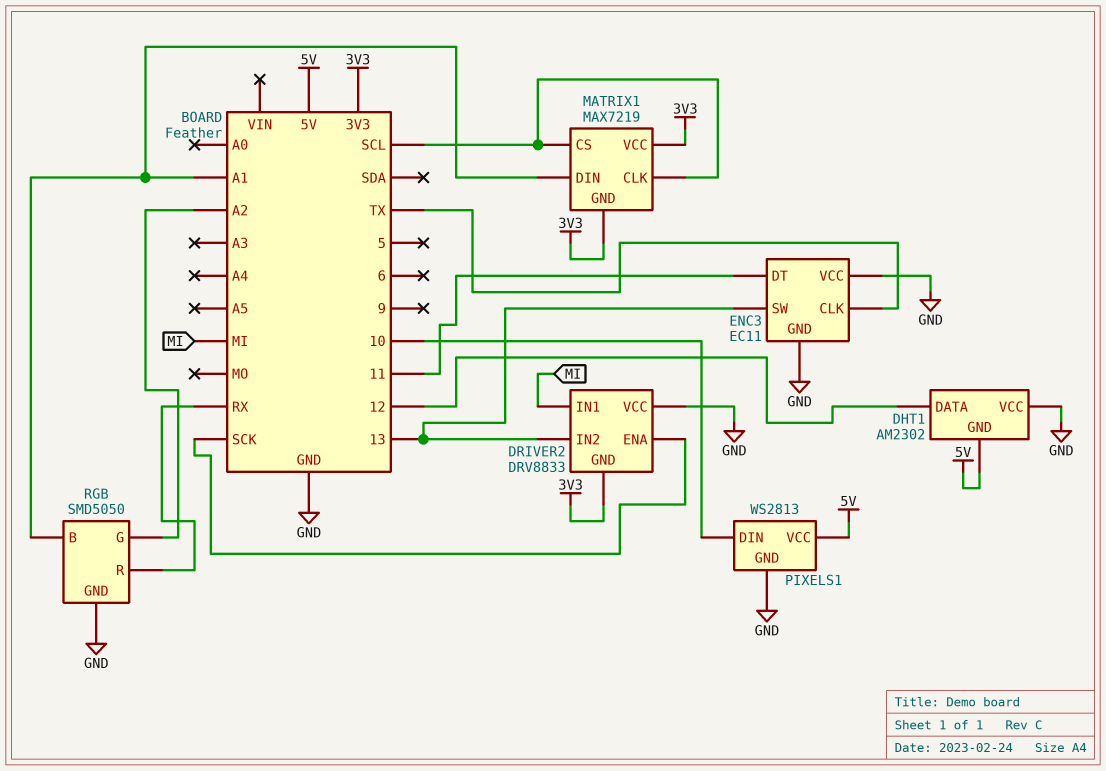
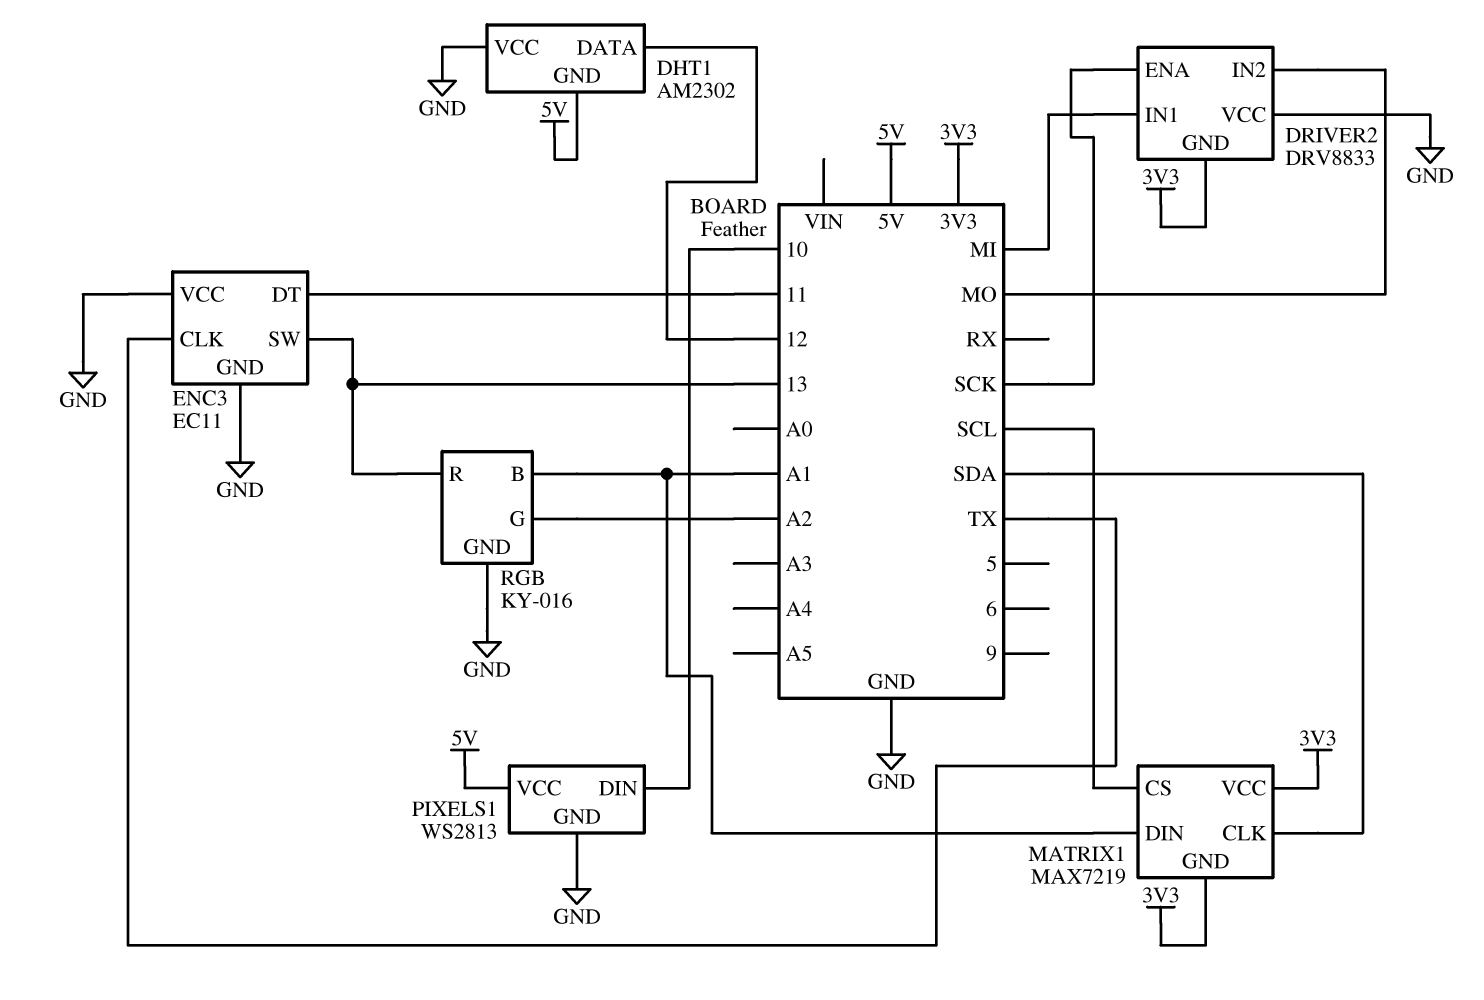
DRIVER2 pin IN2: 13 -> MO
MATRIX1 pin CLK: SCL -> SDA
RGB: SMD5050 -> KY-016
RGB pin R: RX -> 13

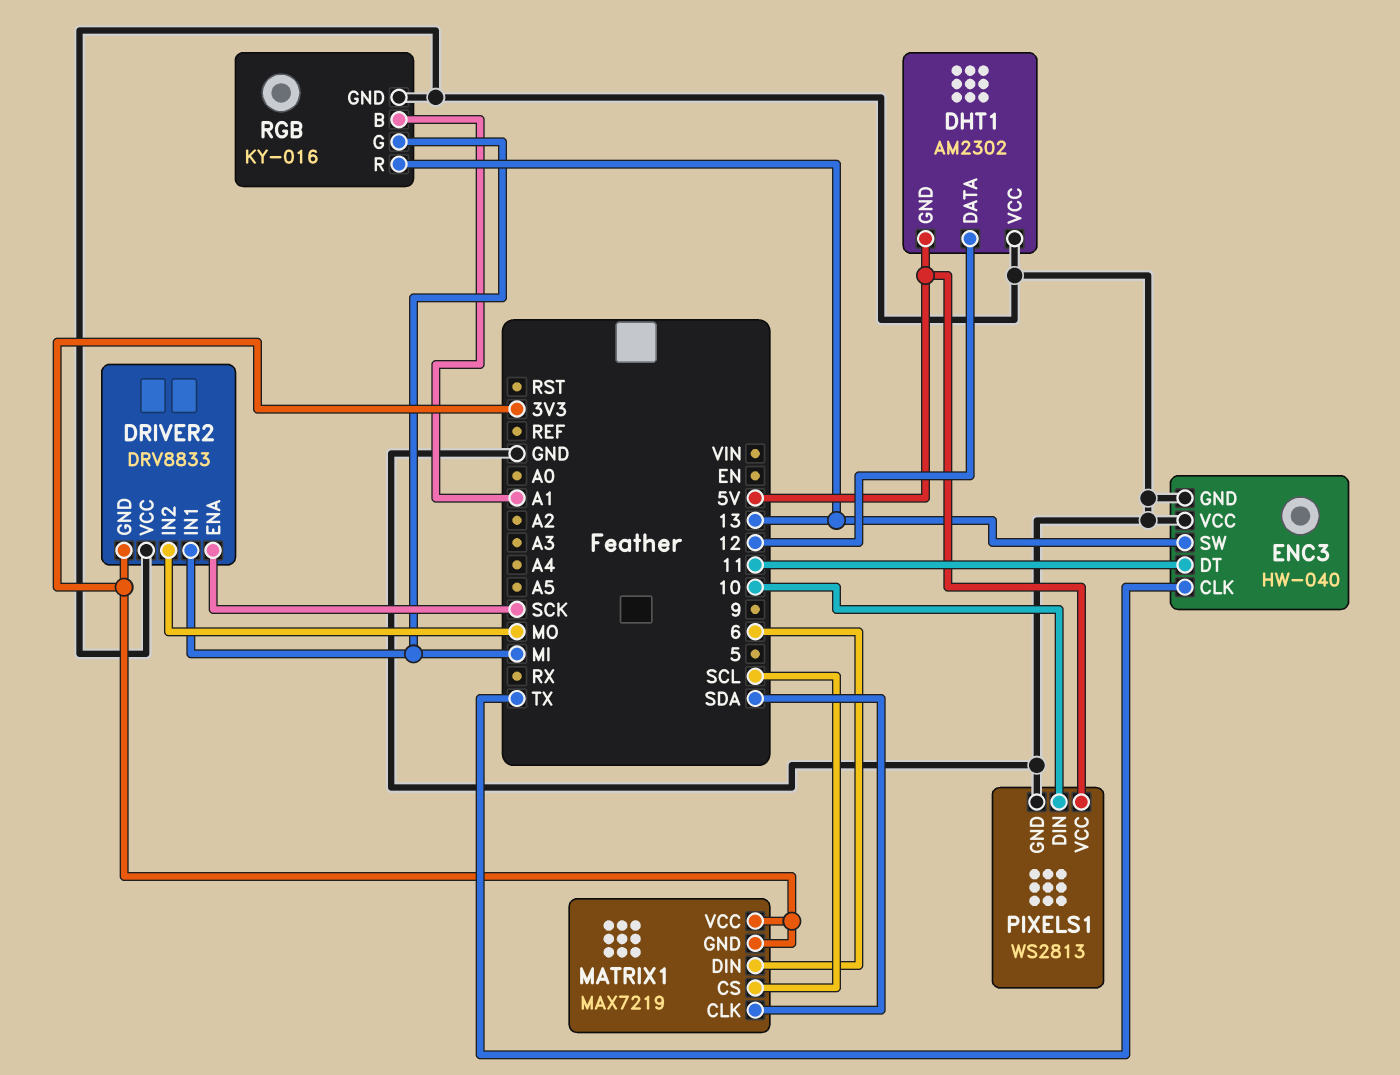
ENC3: EC11 -> HW-040
MATRIX1 pin DIN: A1 -> 6
RGB pin G: A2 -> MI

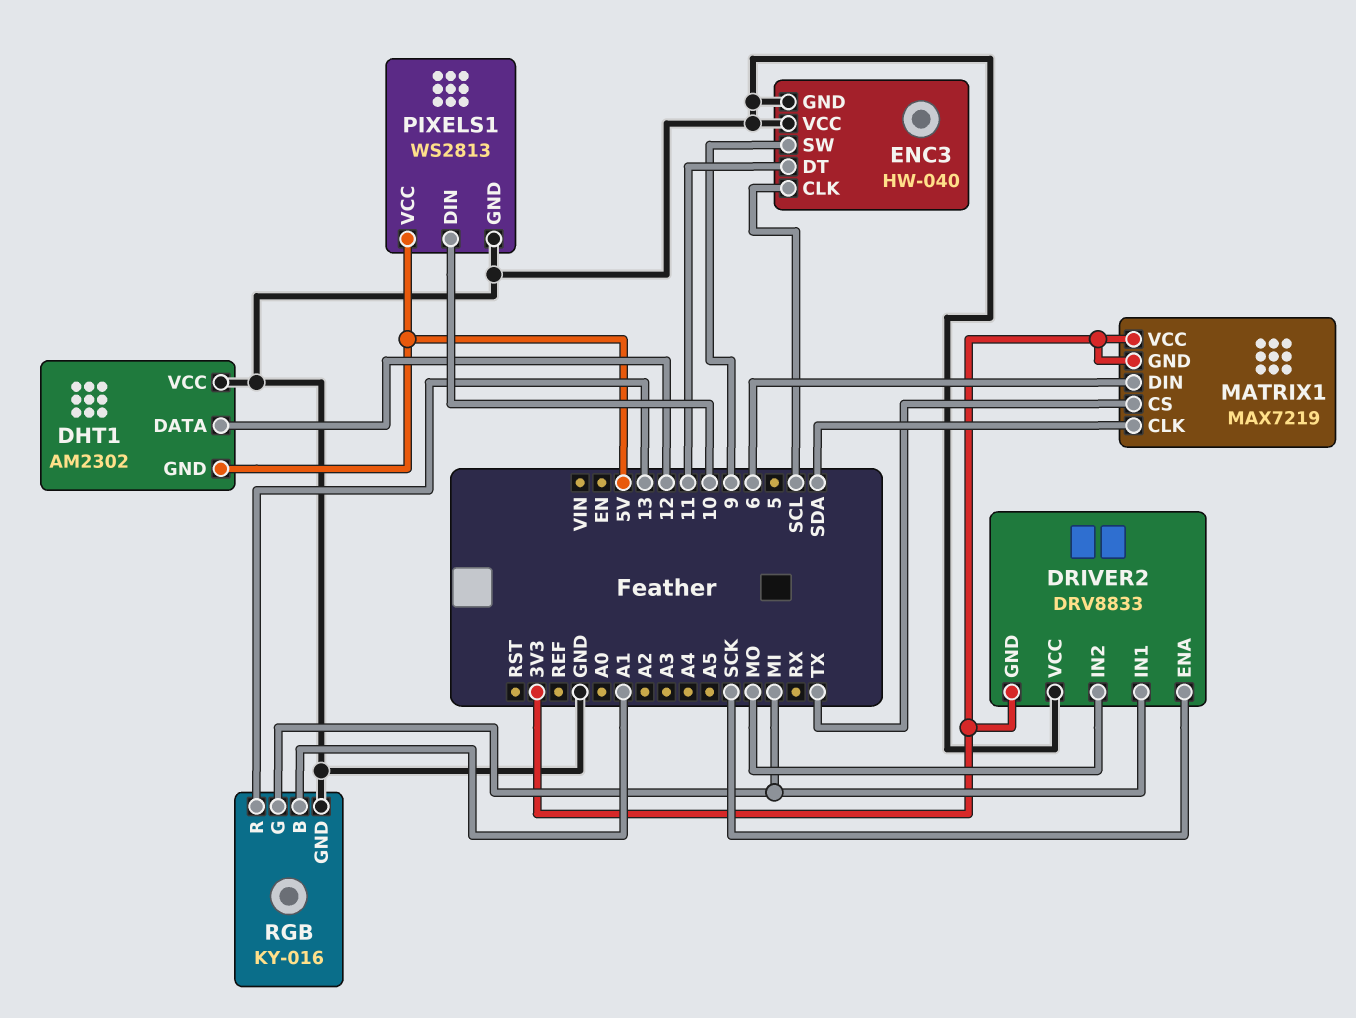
ENC3 pin CLK: TX -> SCL
ENC3 pin SW: 13 -> 9
MATRIX1 pin CS: SCL -> TX

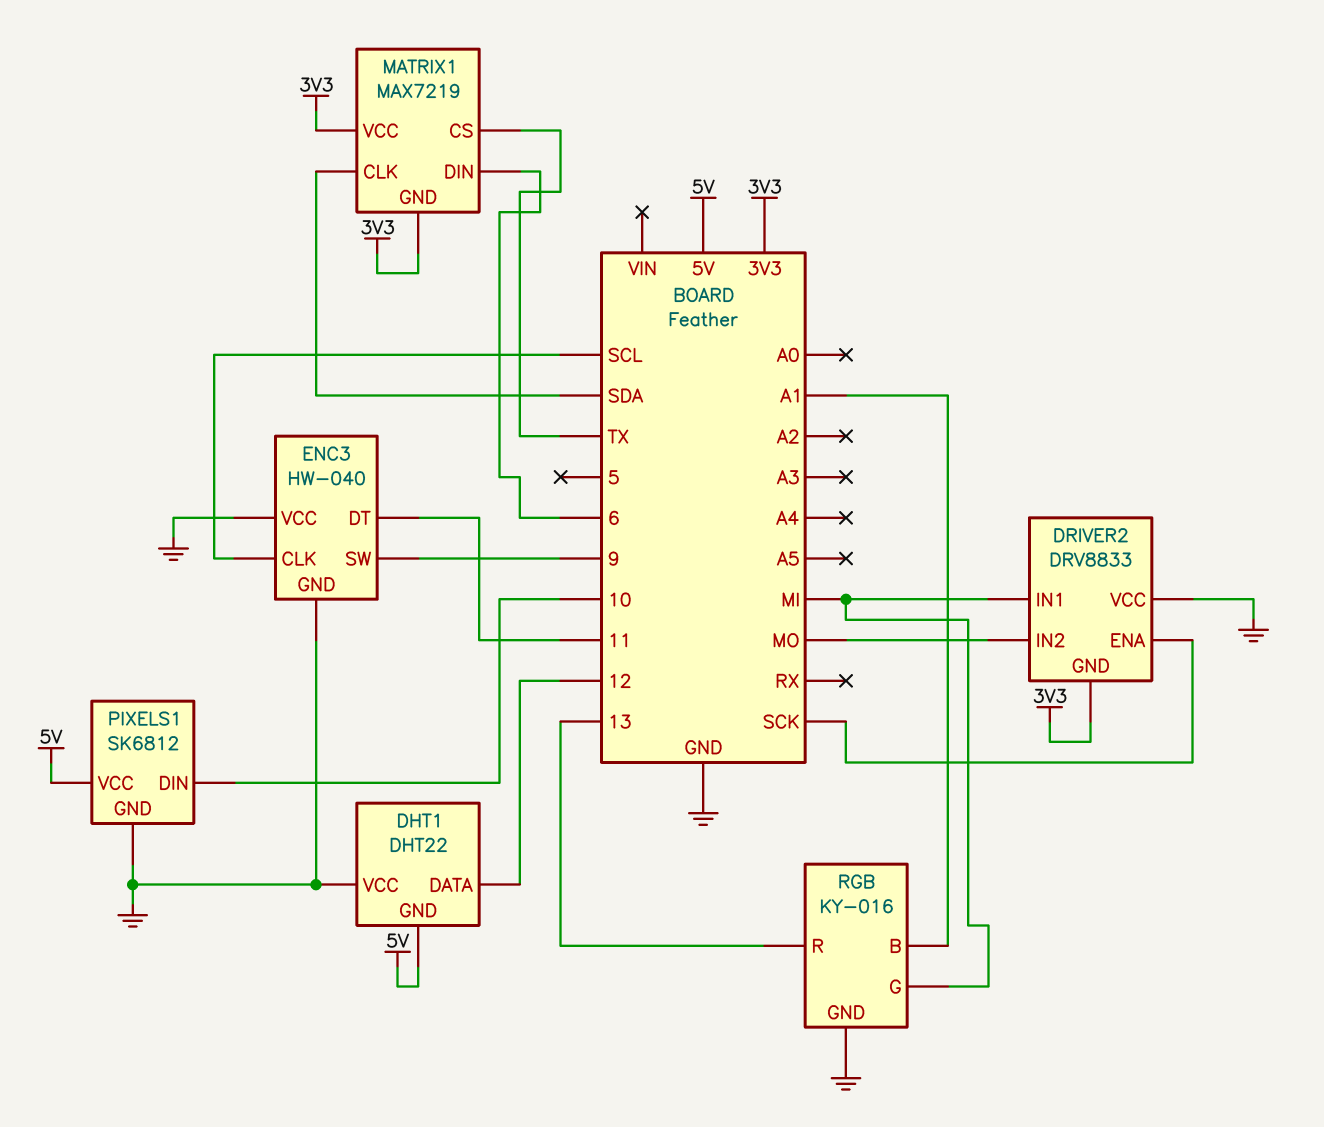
DHT1: AM2302 -> DHT22
PIXELS1: WS2813 -> SK6812

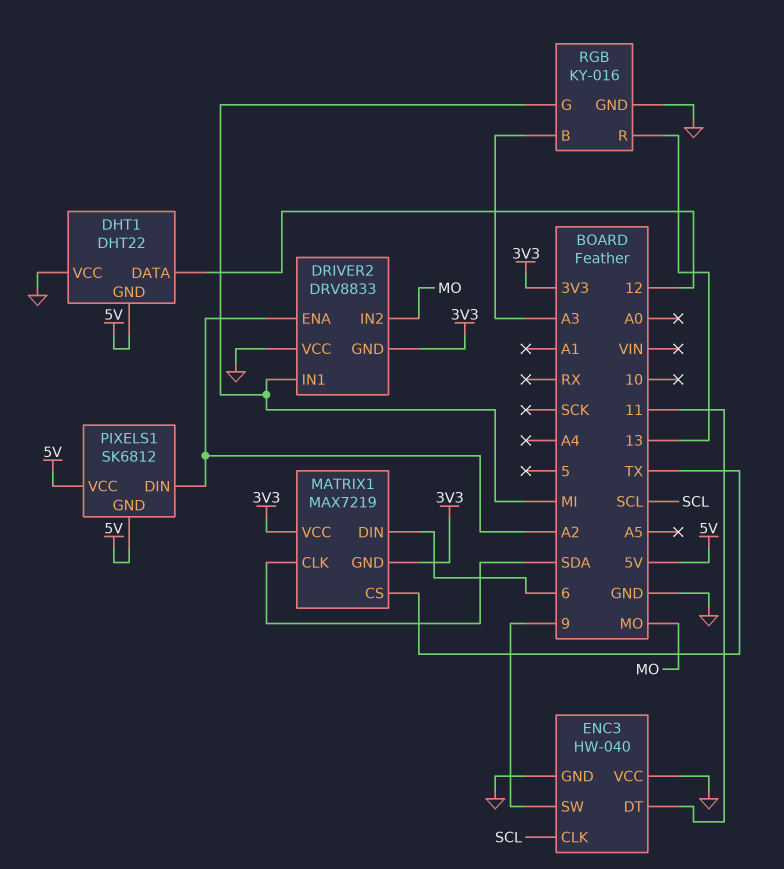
DRIVER2 pin ENA: SCK -> A2
PIXELS1 pin DIN: 10 -> A2
PIXELS1 pin GND: GND -> 5V
RGB pin B: A1 -> A3

